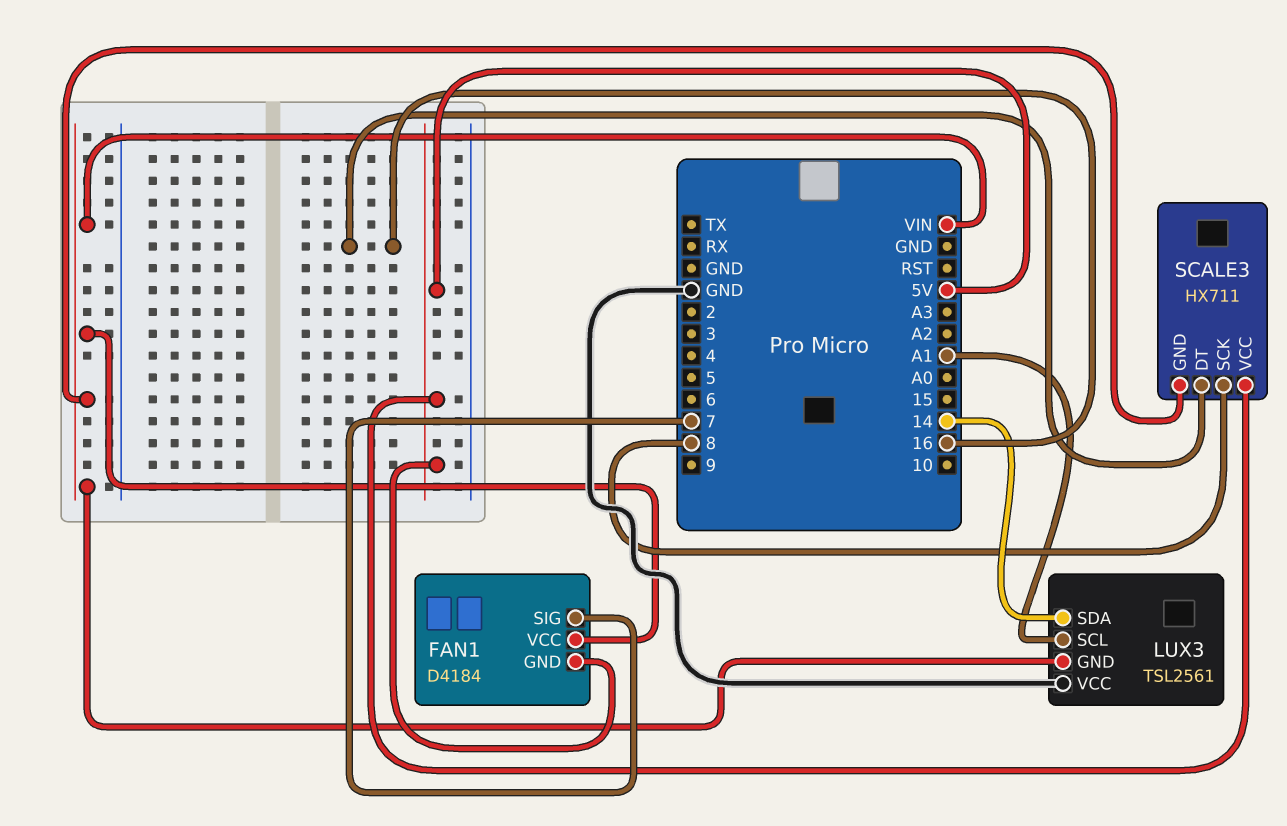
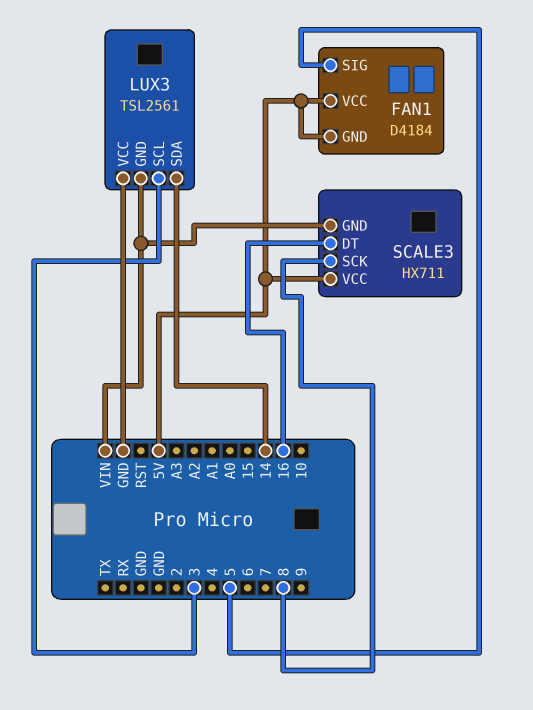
FAN1 pin SIG: 7 -> 5
FAN1 pin VCC: VIN -> 5V
LUX3 pin SCL: A1 -> 3

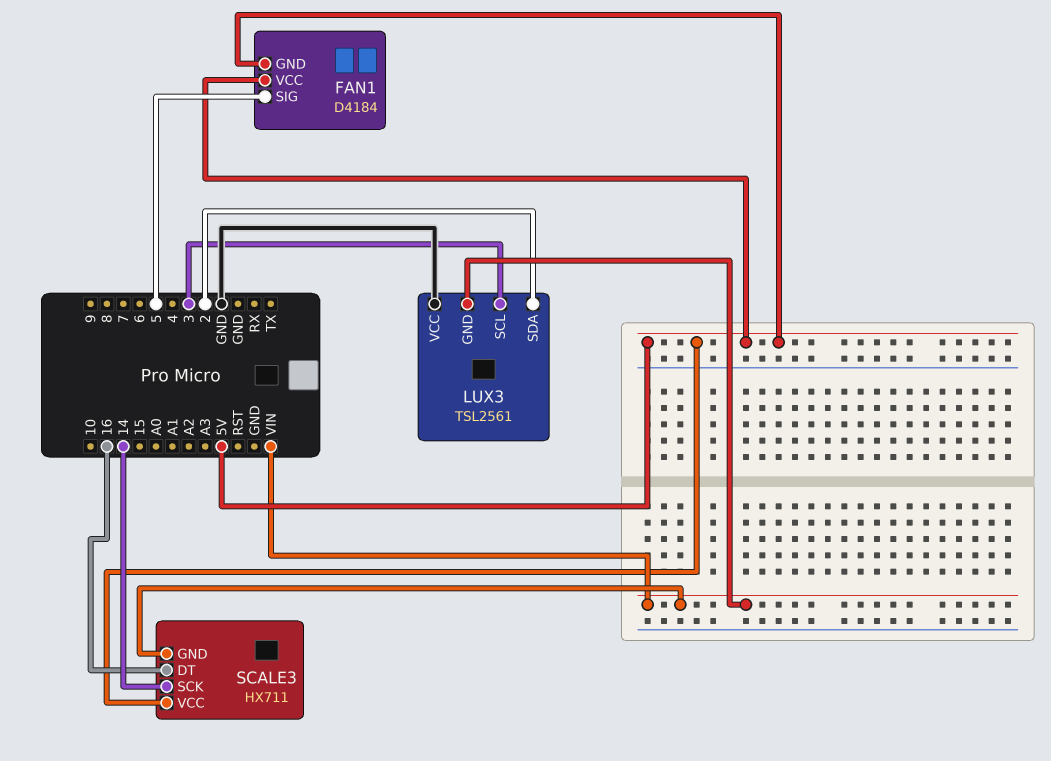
LUX3 pin SDA: 14 -> 2
SCALE3 pin SCK: 8 -> 14

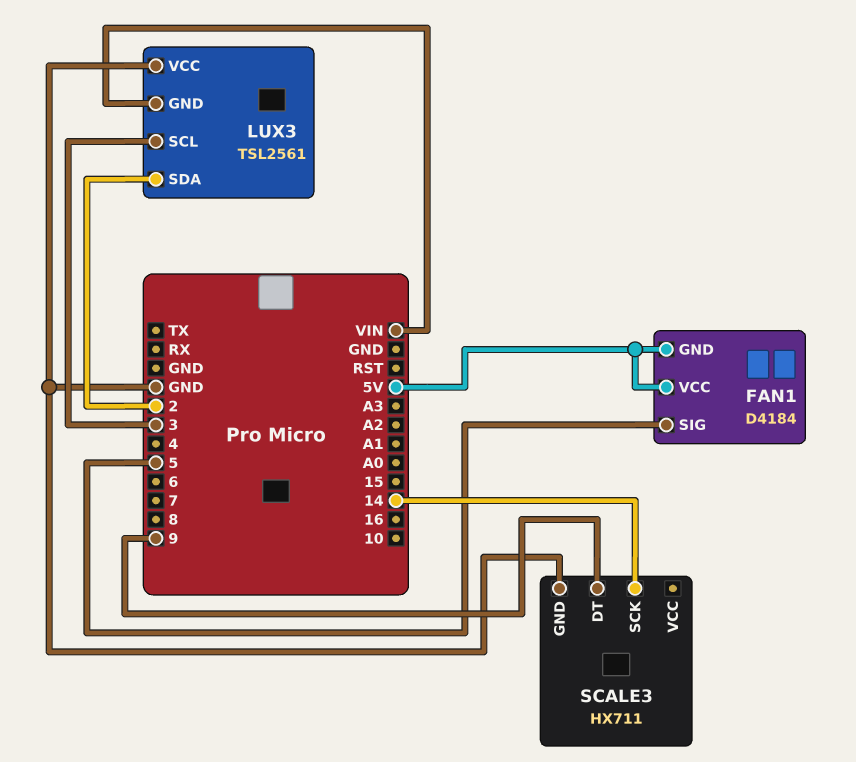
SCALE3 pin DT: 16 -> 9
SCALE3 pin GND: VIN -> GND
SCALE3 pin VCC: 5V -> none

